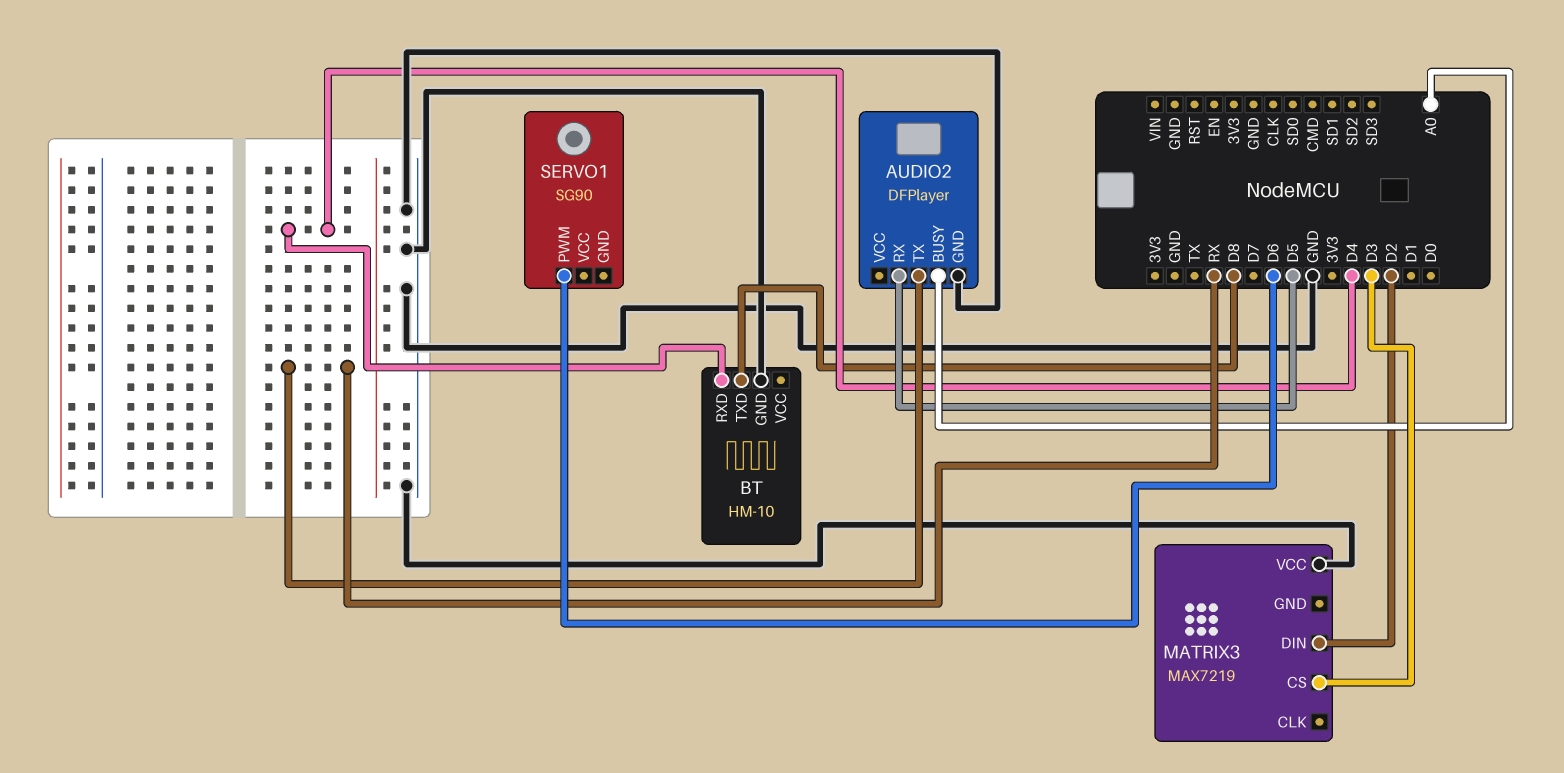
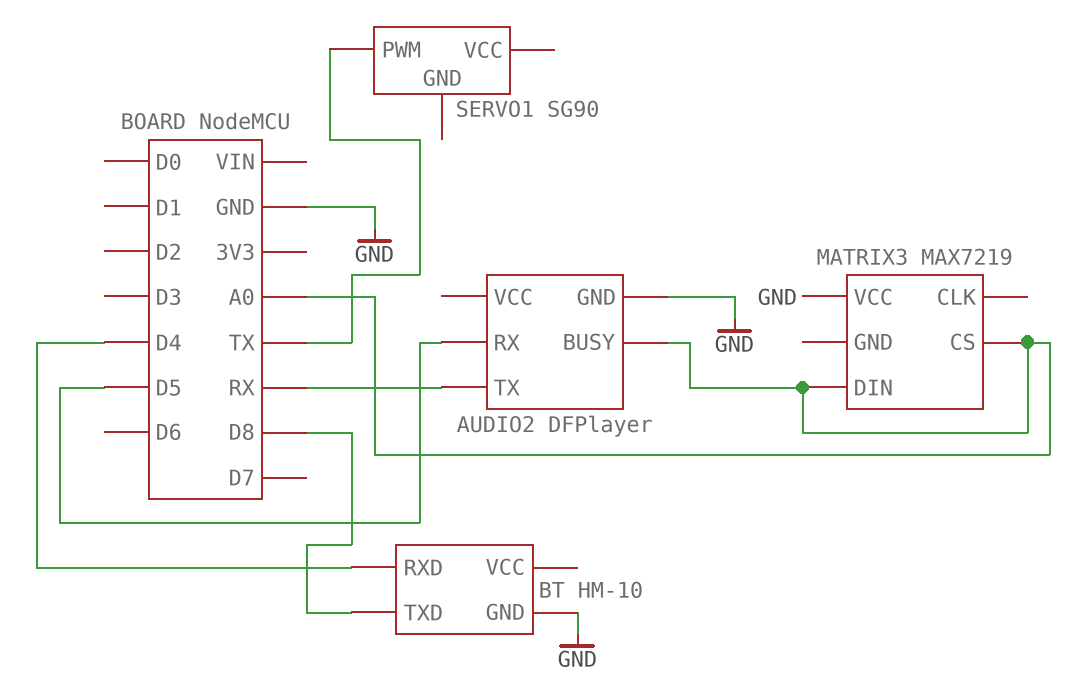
MATRIX3 pin CS: D3 -> A0
MATRIX3 pin DIN: D2 -> A0
SERVO1 pin PWM: D6 -> TX

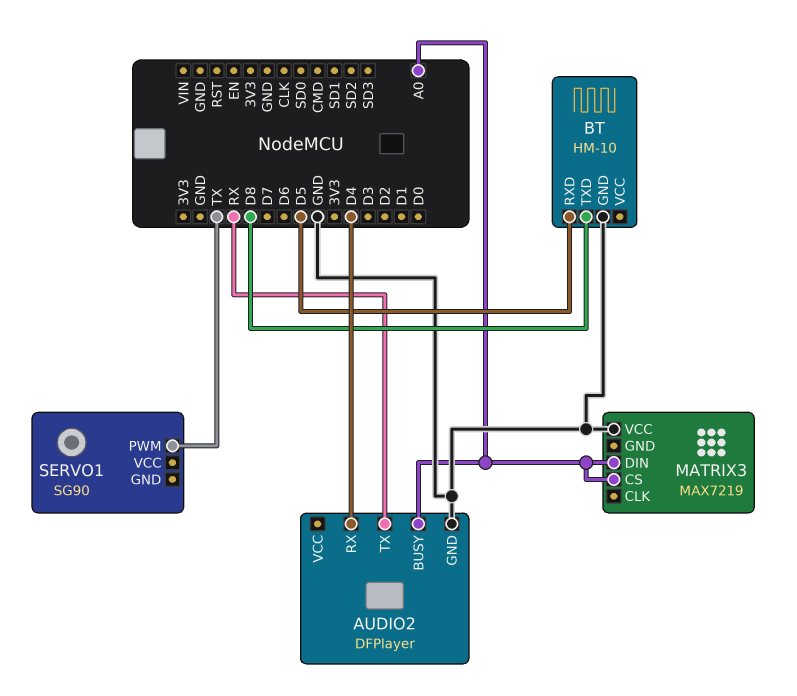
AUDIO2 pin RX: D5 -> D4
BT pin RXD: D4 -> D5

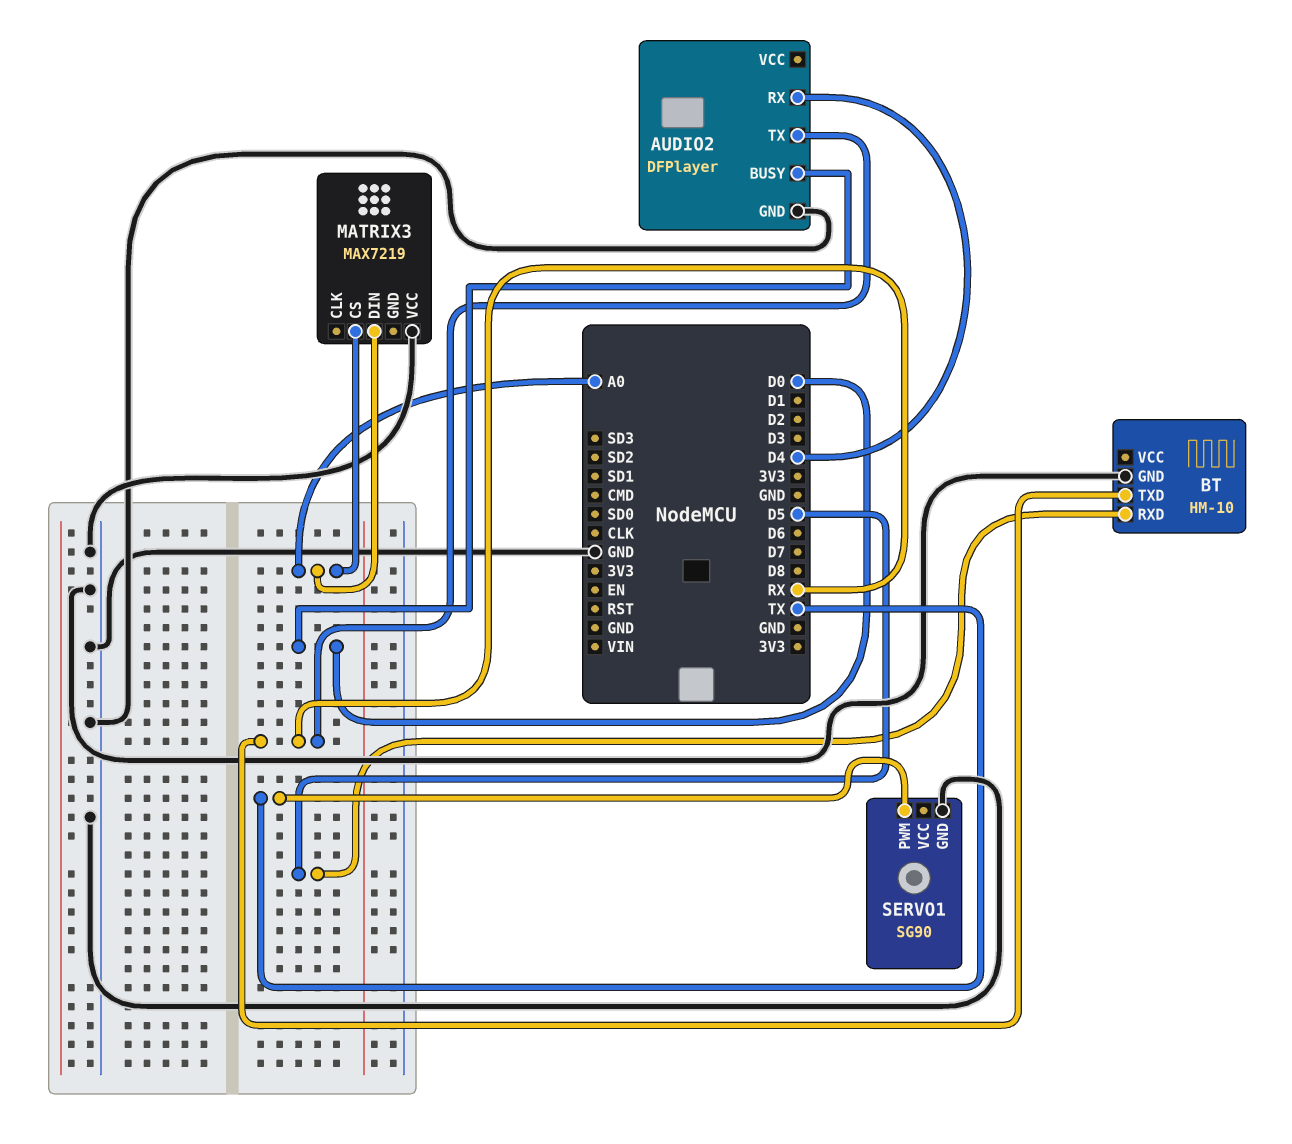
AUDIO2 pin BUSY: A0 -> D0
BT pin TXD: D8 -> RX
SERVO1 pin GND: none -> GND

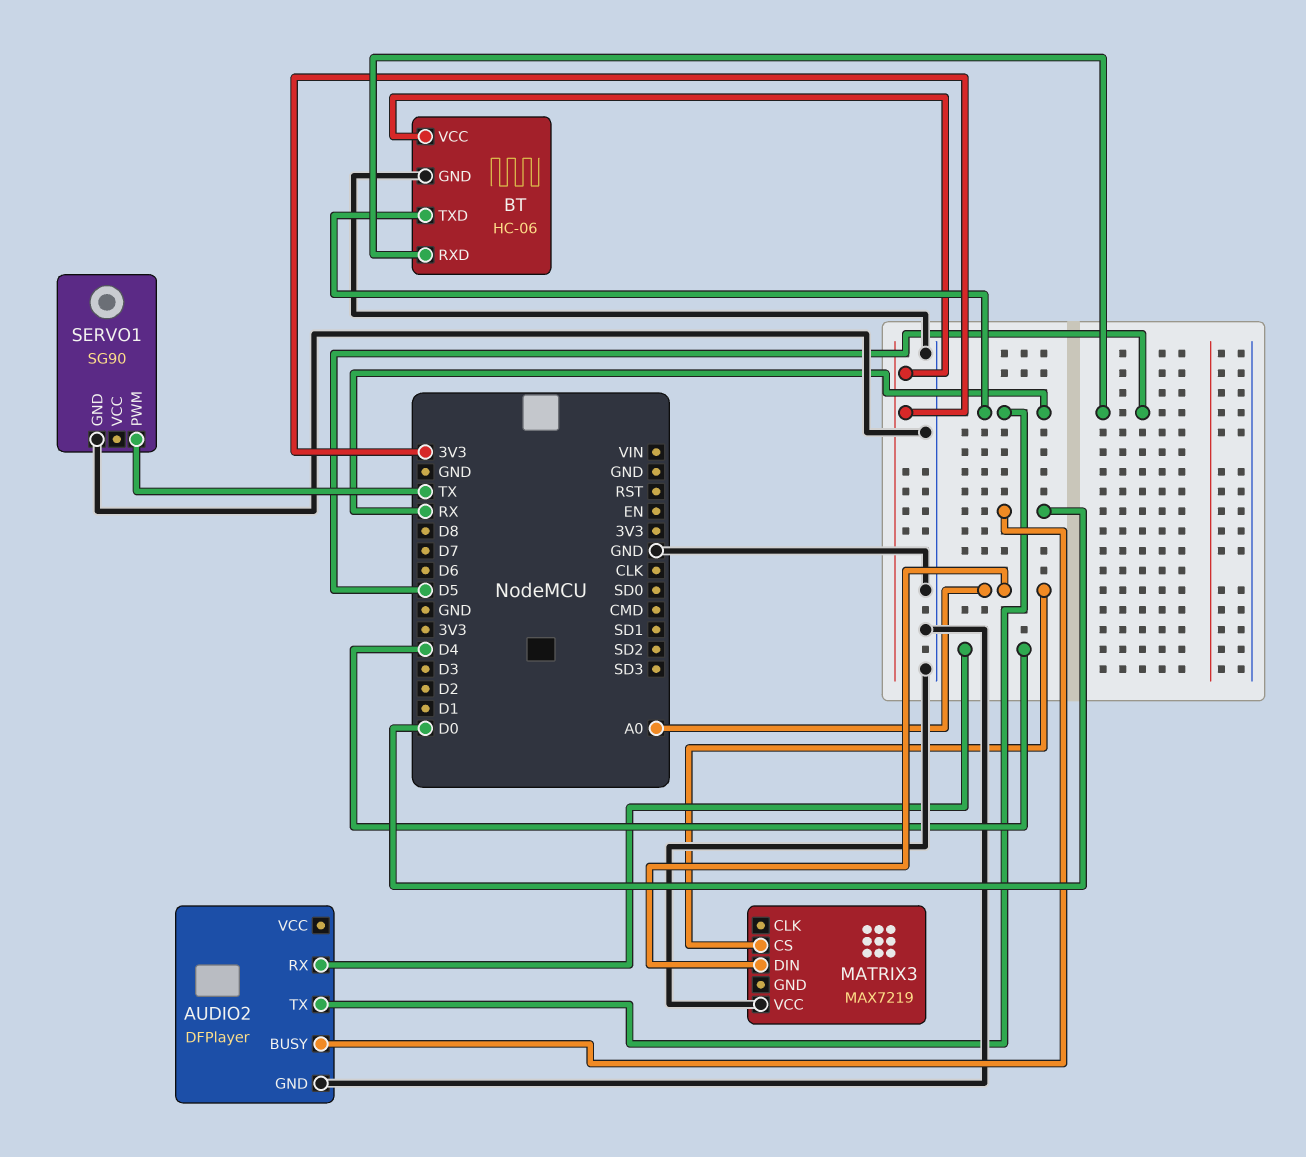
BT: HM-10 -> HC-06
BT pin VCC: none -> 3V3

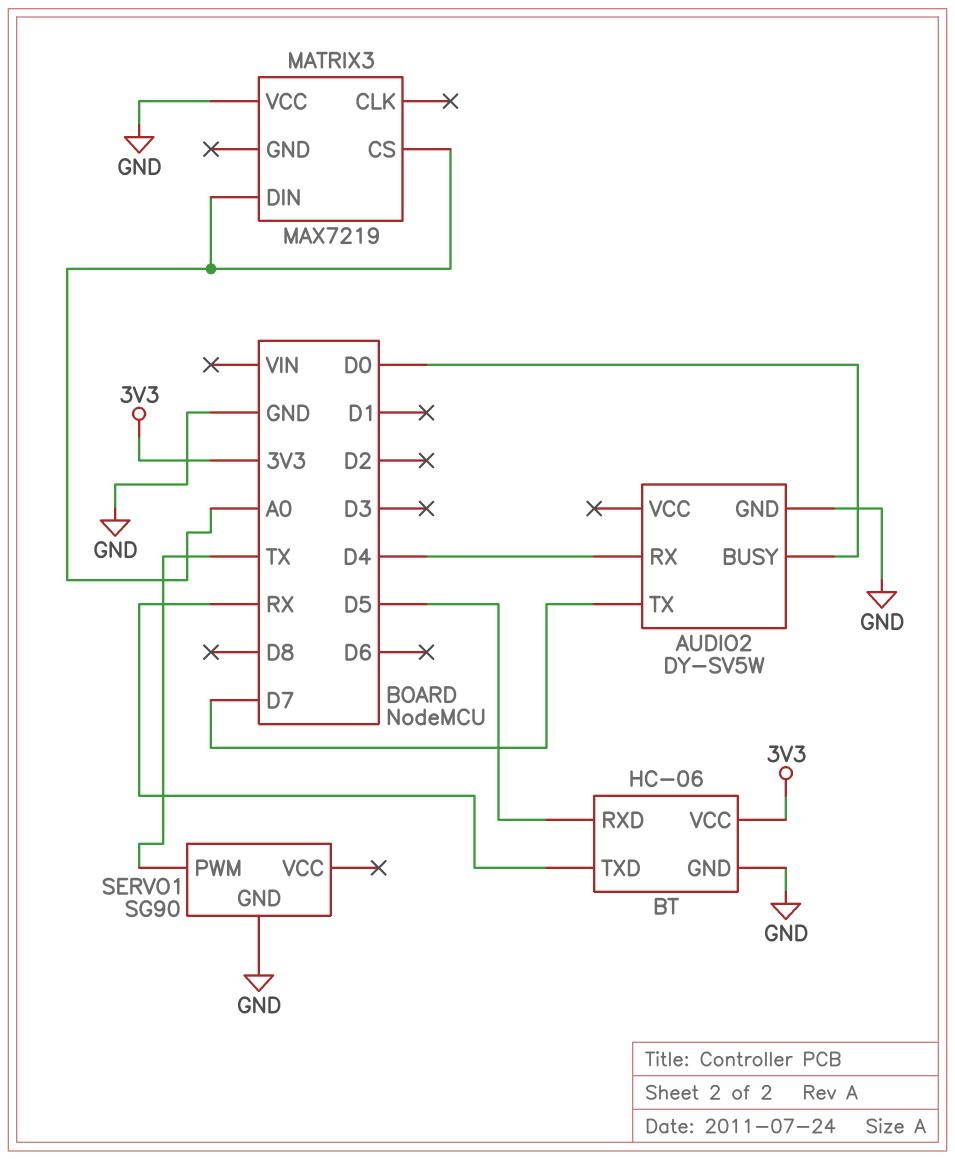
AUDIO2: DFPlayer -> DY-SV5W
AUDIO2 pin TX: RX -> D7

